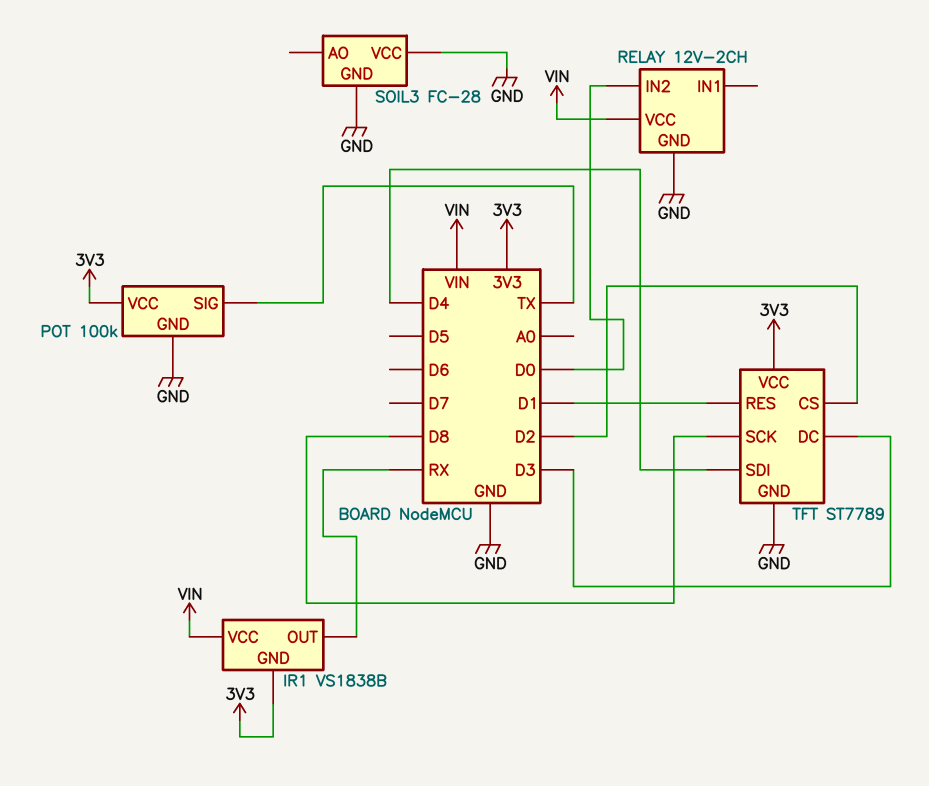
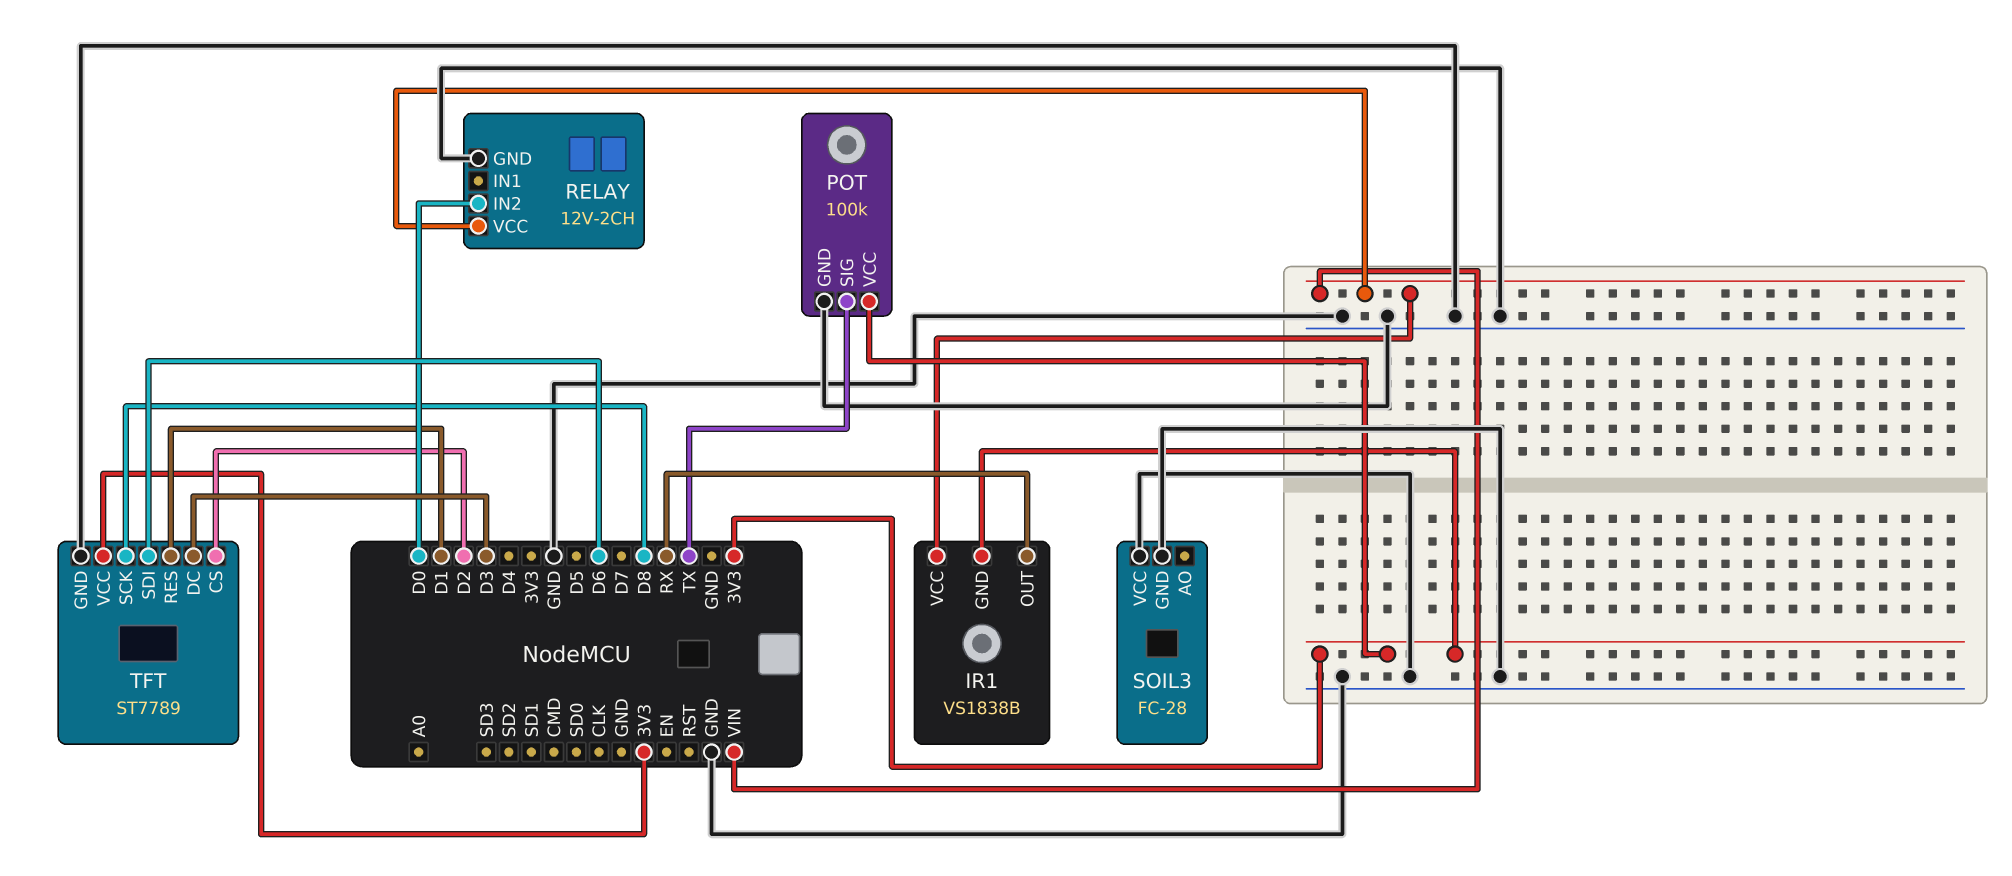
TFT pin SDI: D4 -> D6

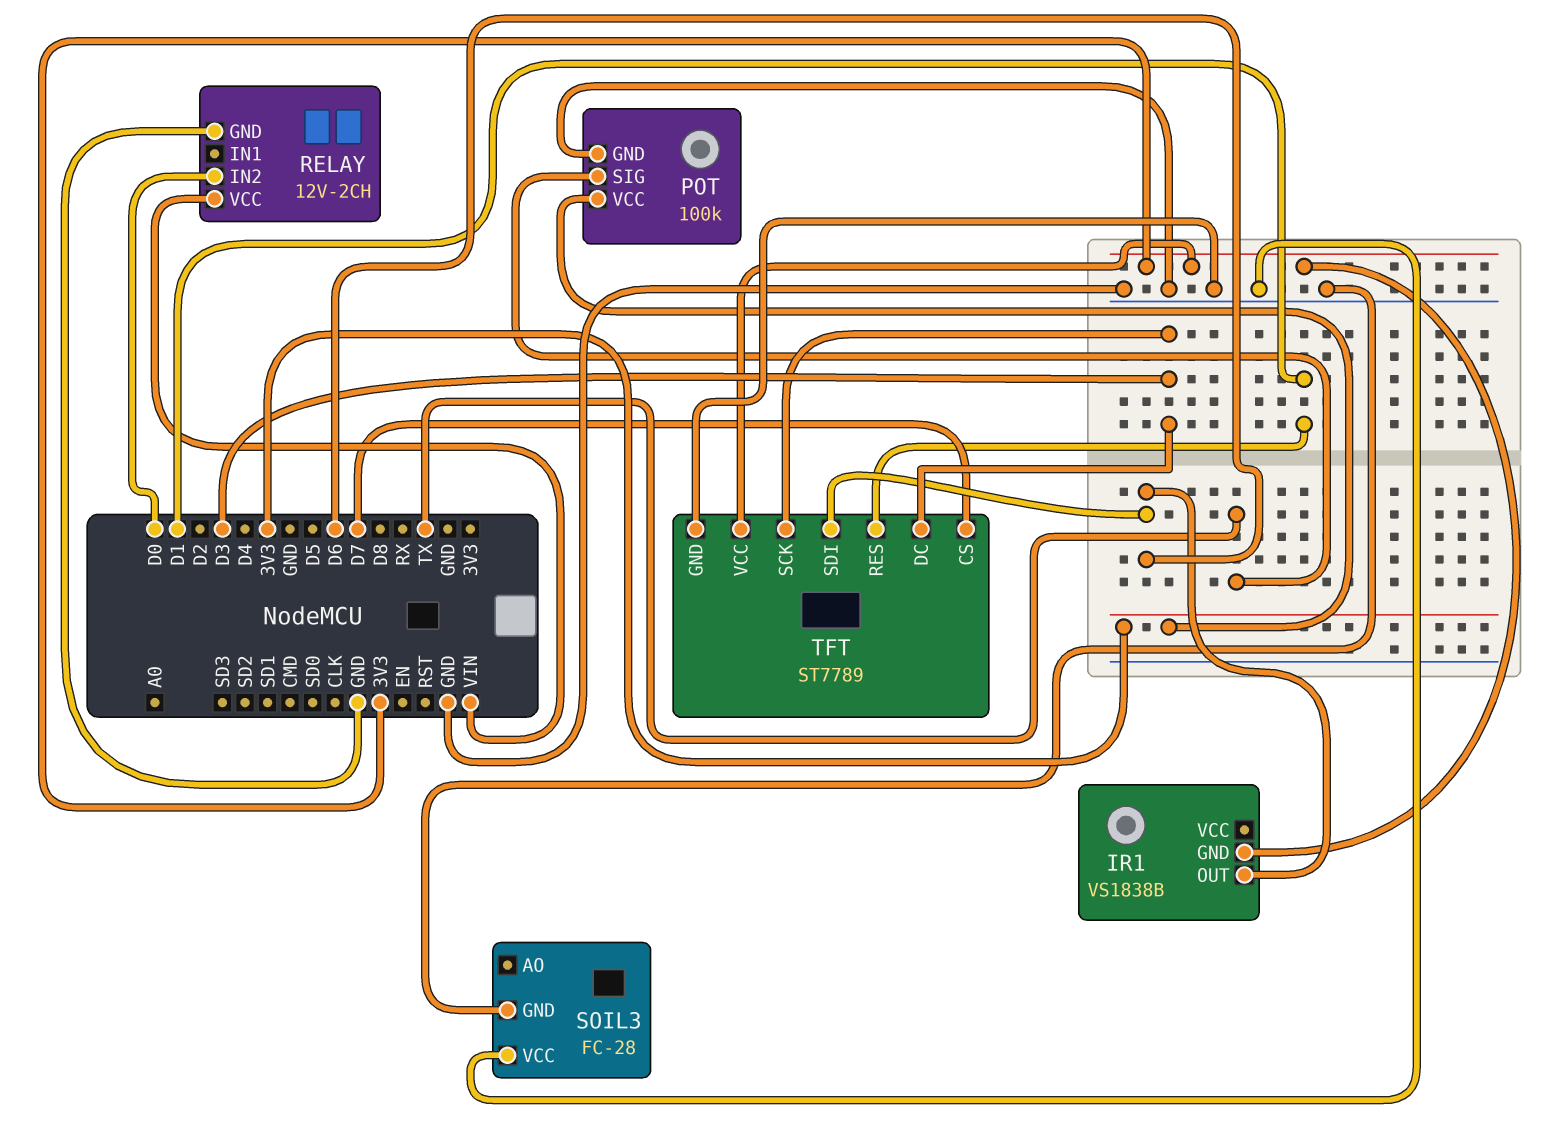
IR1 pin OUT: RX -> D6
IR1 pin VCC: VIN -> none
TFT pin CS: D2 -> D7
TFT pin SCK: D8 -> D3

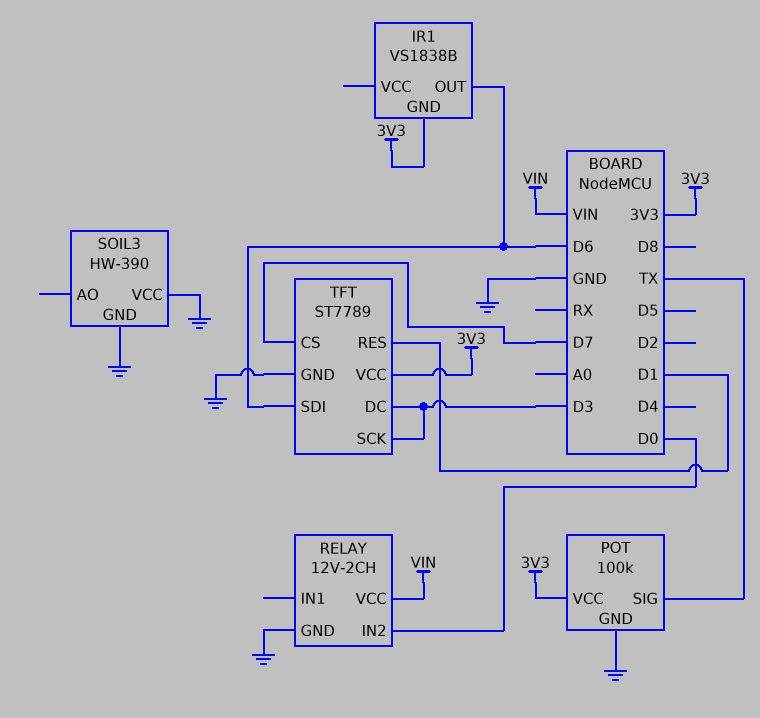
SOIL3: FC-28 -> HW-390

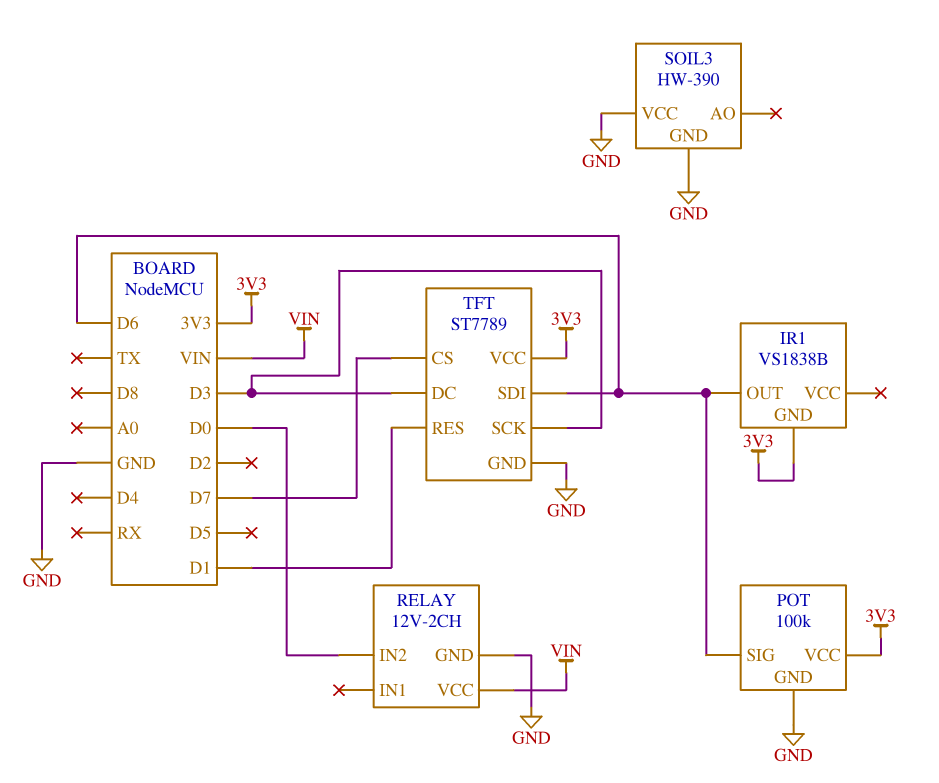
POT pin SIG: TX -> D6

